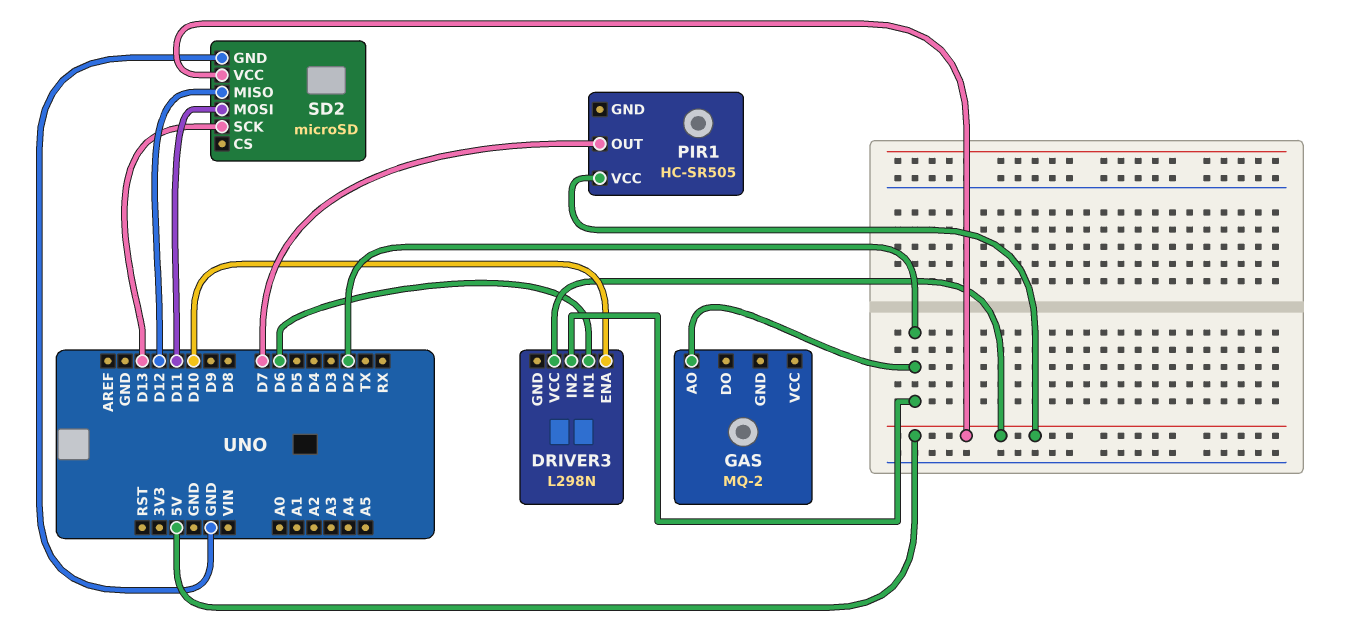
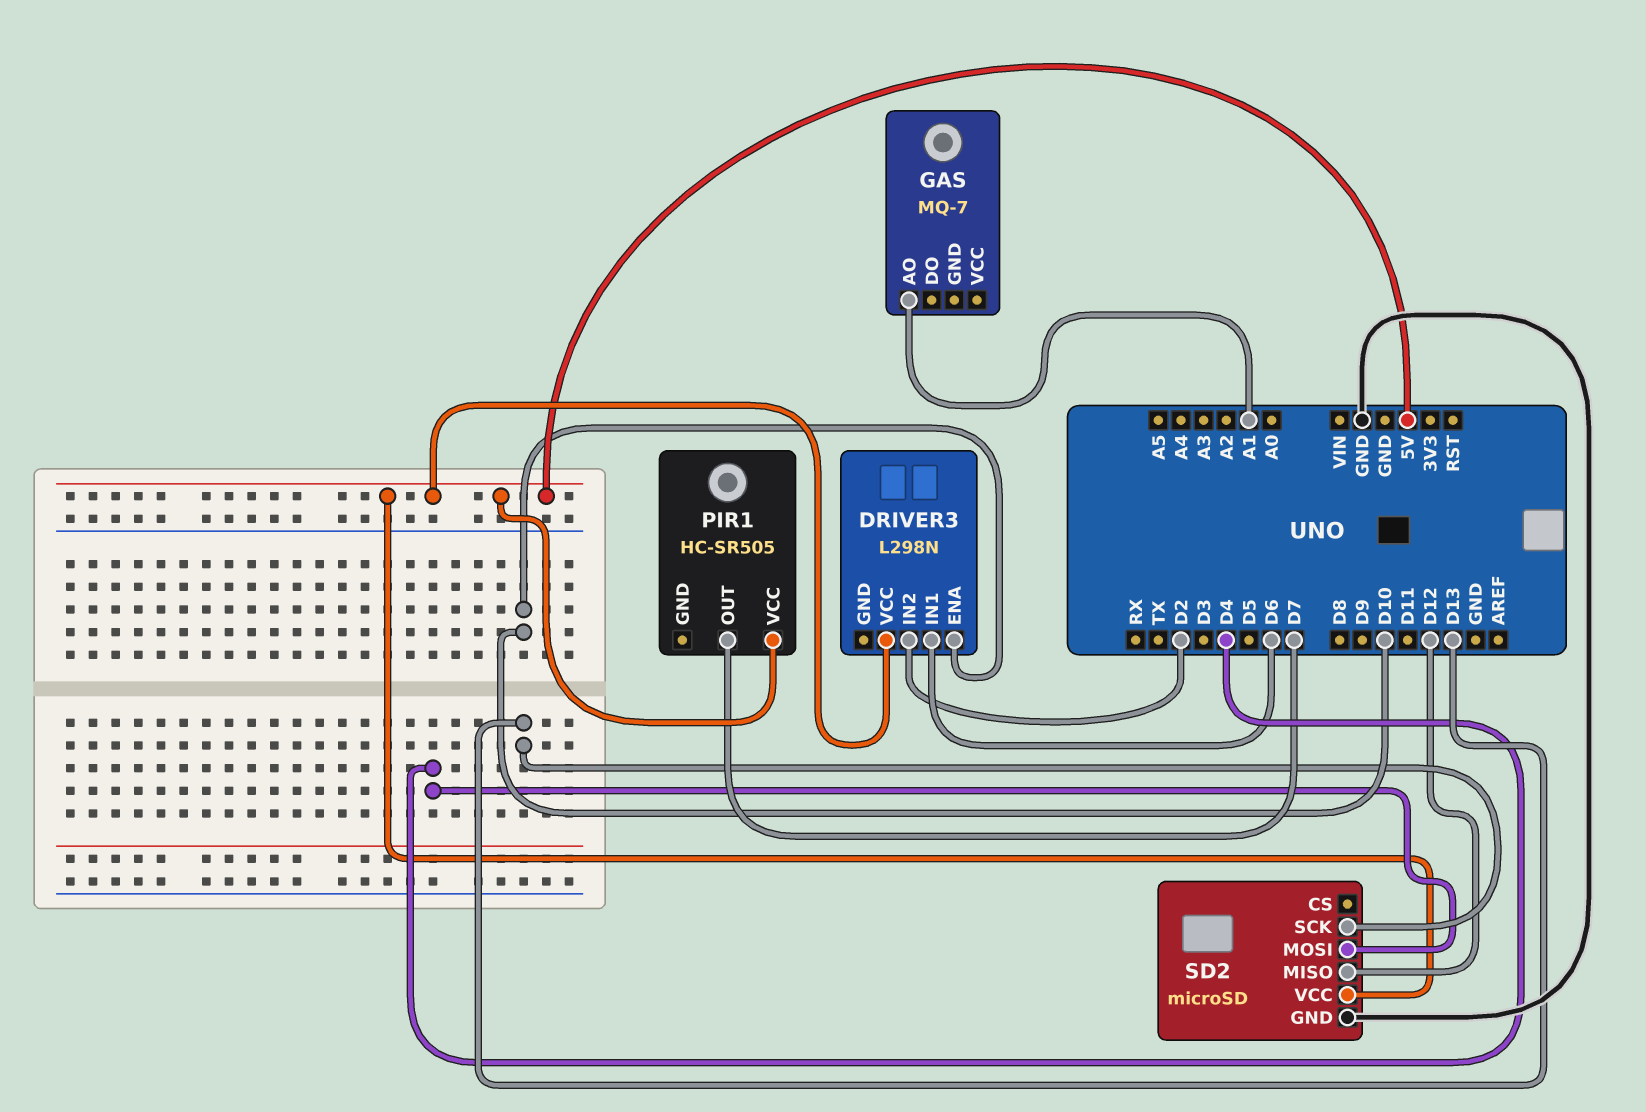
GAS: MQ-2 -> MQ-7
GAS pin AO: D2 -> A1
SD2 pin MOSI: D11 -> D4

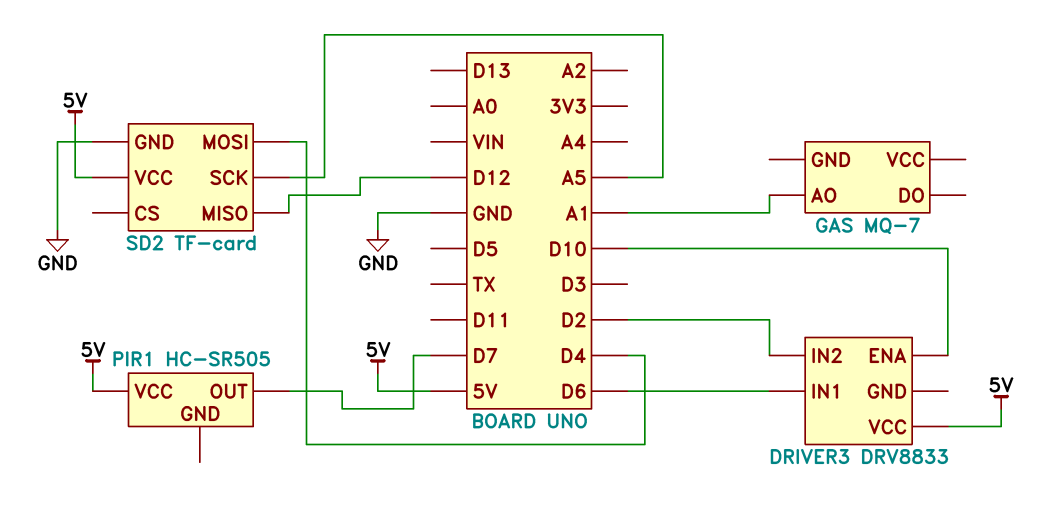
DRIVER3: L298N -> DRV8833
SD2: microSD -> TF-card
SD2 pin SCK: D13 -> A5

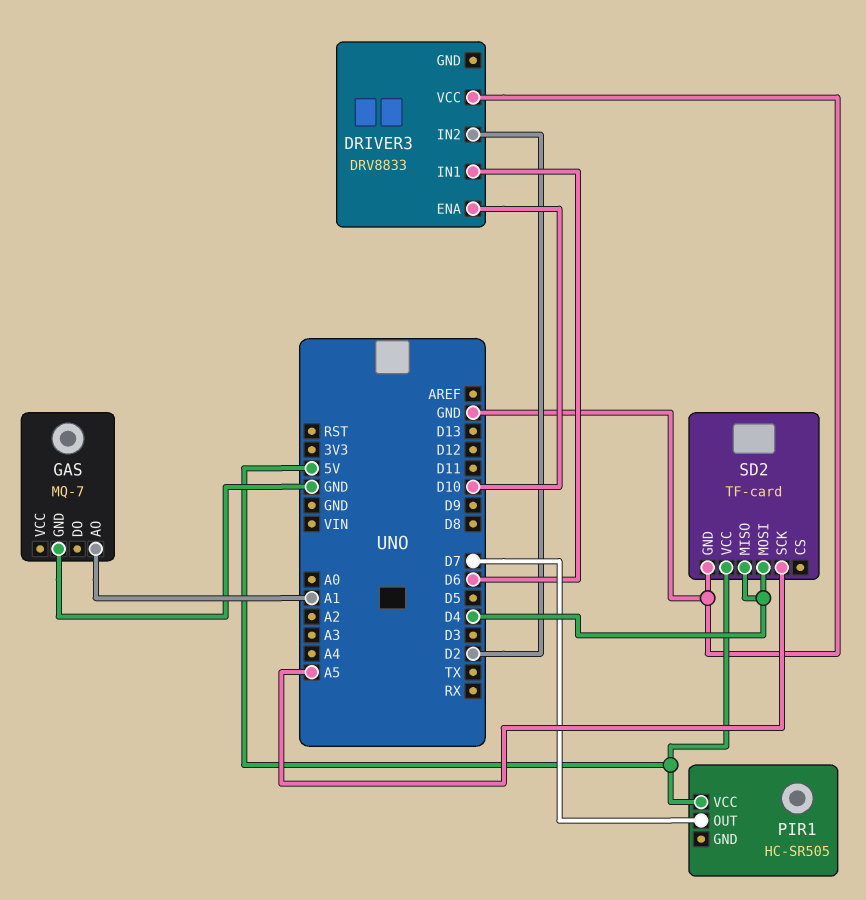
DRIVER3 pin VCC: 5V -> GND
GAS pin GND: none -> GND
SD2 pin MISO: D12 -> D4

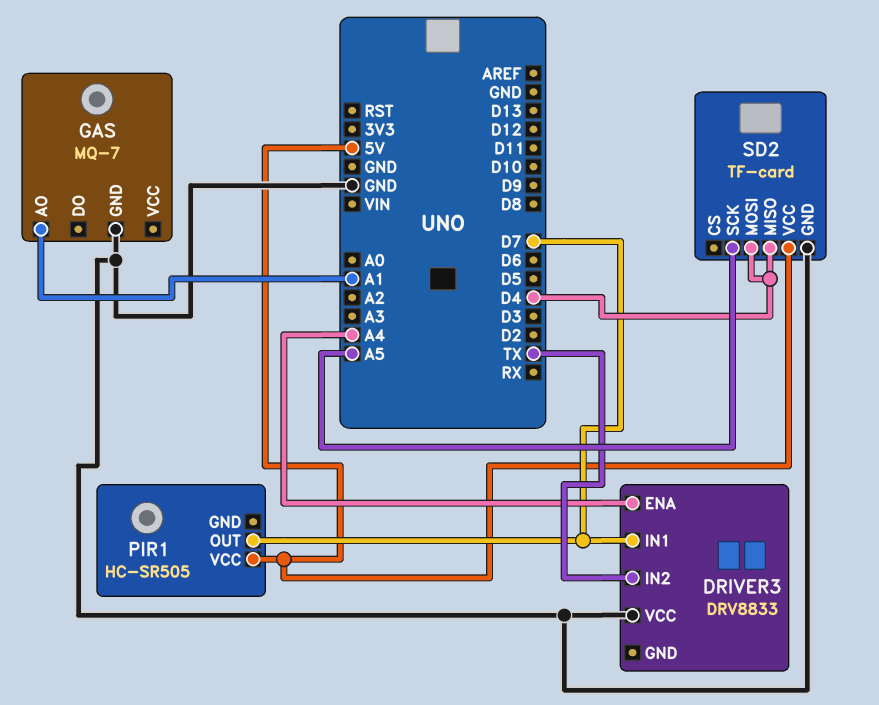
DRIVER3 pin ENA: D10 -> A4
DRIVER3 pin IN1: D6 -> D7
DRIVER3 pin IN2: D2 -> TX

